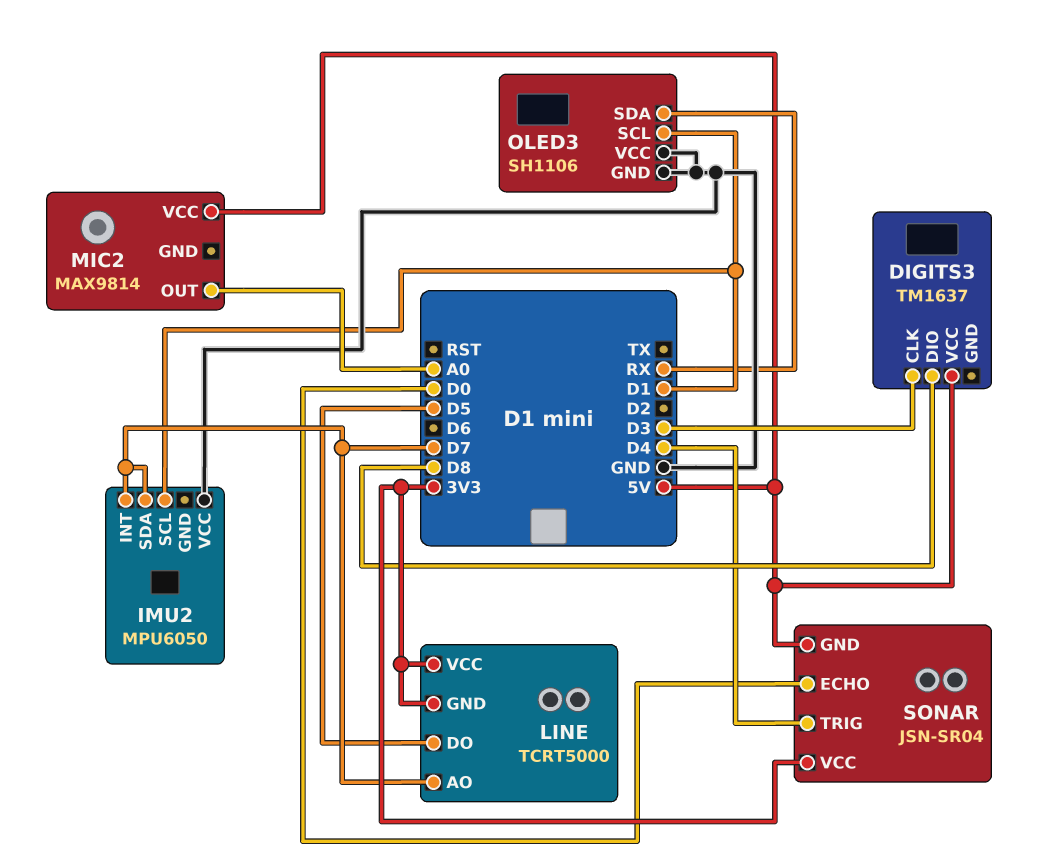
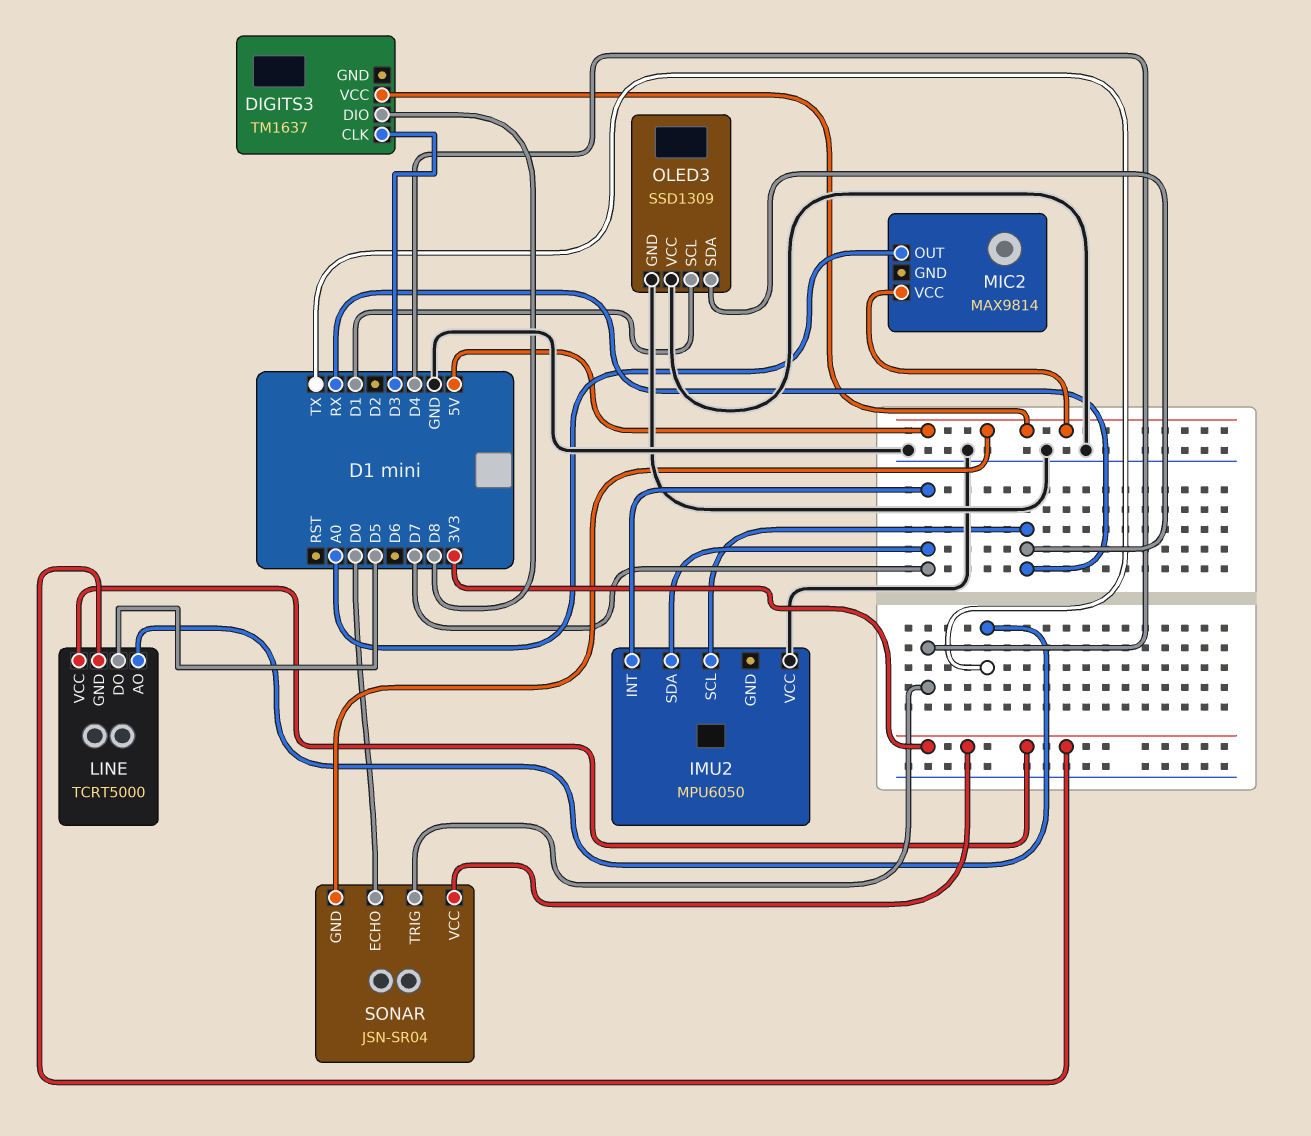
IMU2 pin SCL: D1 -> RX
LINE pin AO: D7 -> TX
OLED3: SH1106 -> SSD1309

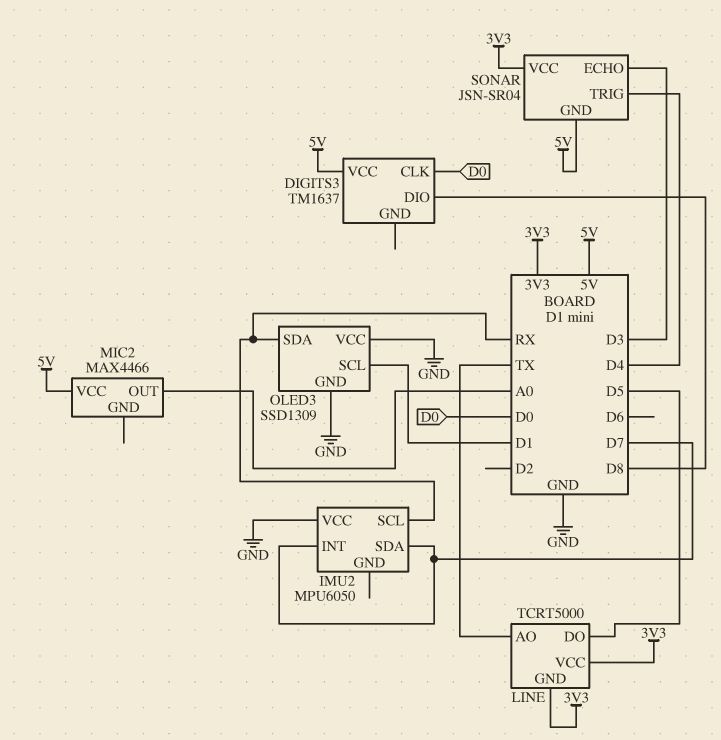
DIGITS3 pin CLK: D3 -> D0
MIC2: MAX9814 -> MAX4466
SONAR pin ECHO: D0 -> D3

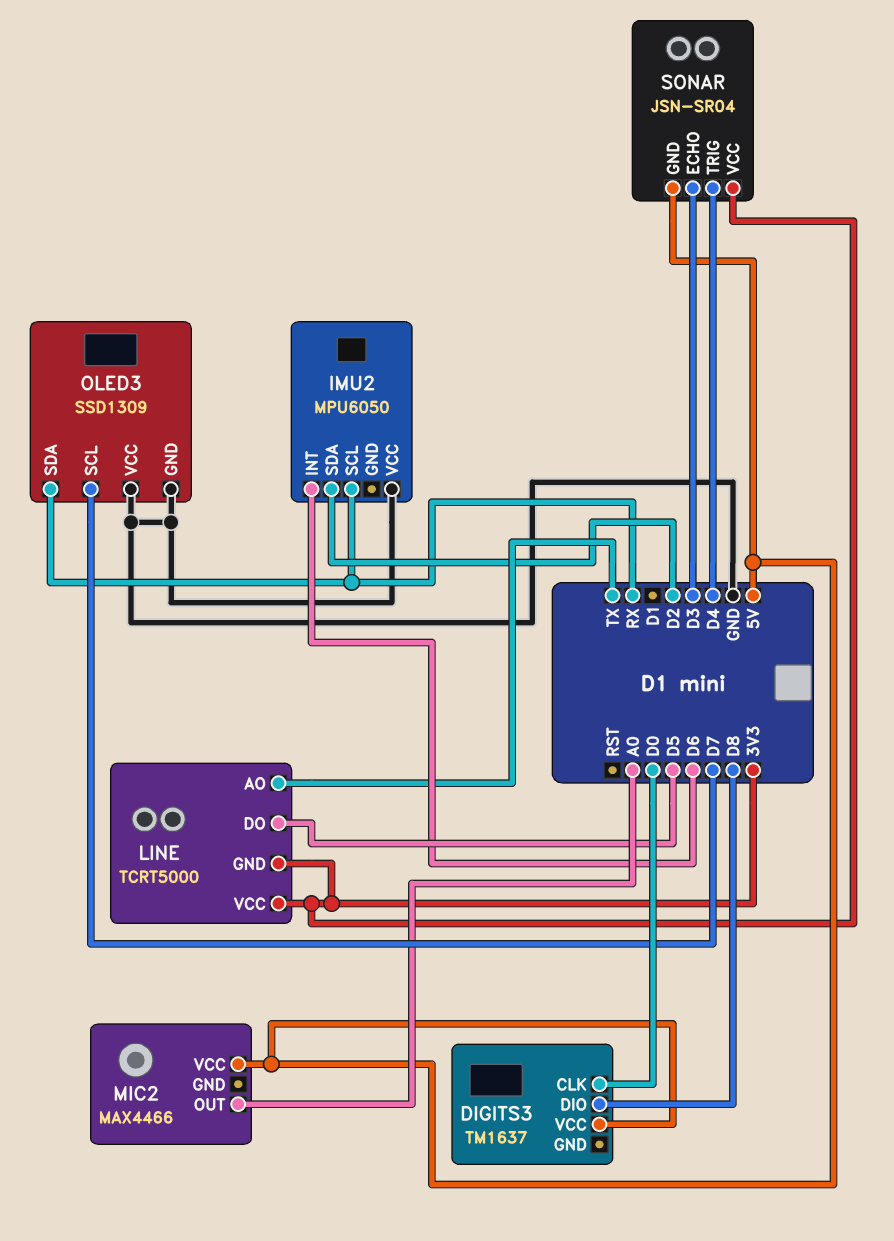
IMU2 pin INT: D7 -> D6
IMU2 pin SDA: D7 -> D2
OLED3 pin SCL: D1 -> D7

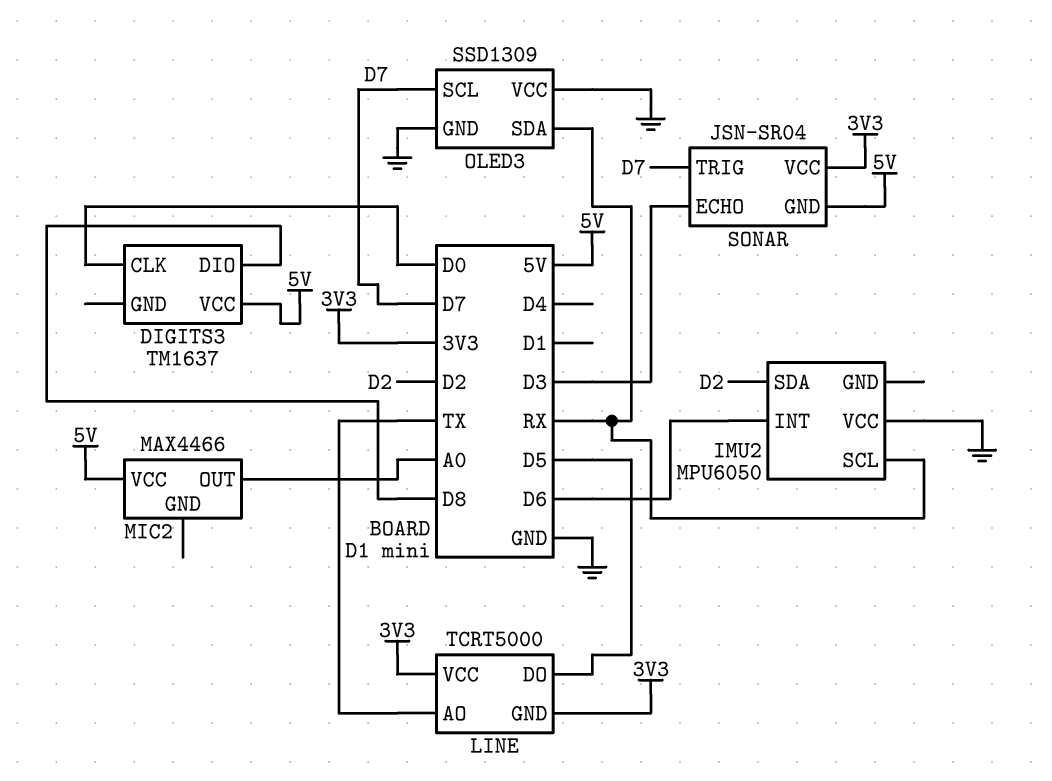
SONAR pin TRIG: D4 -> D7

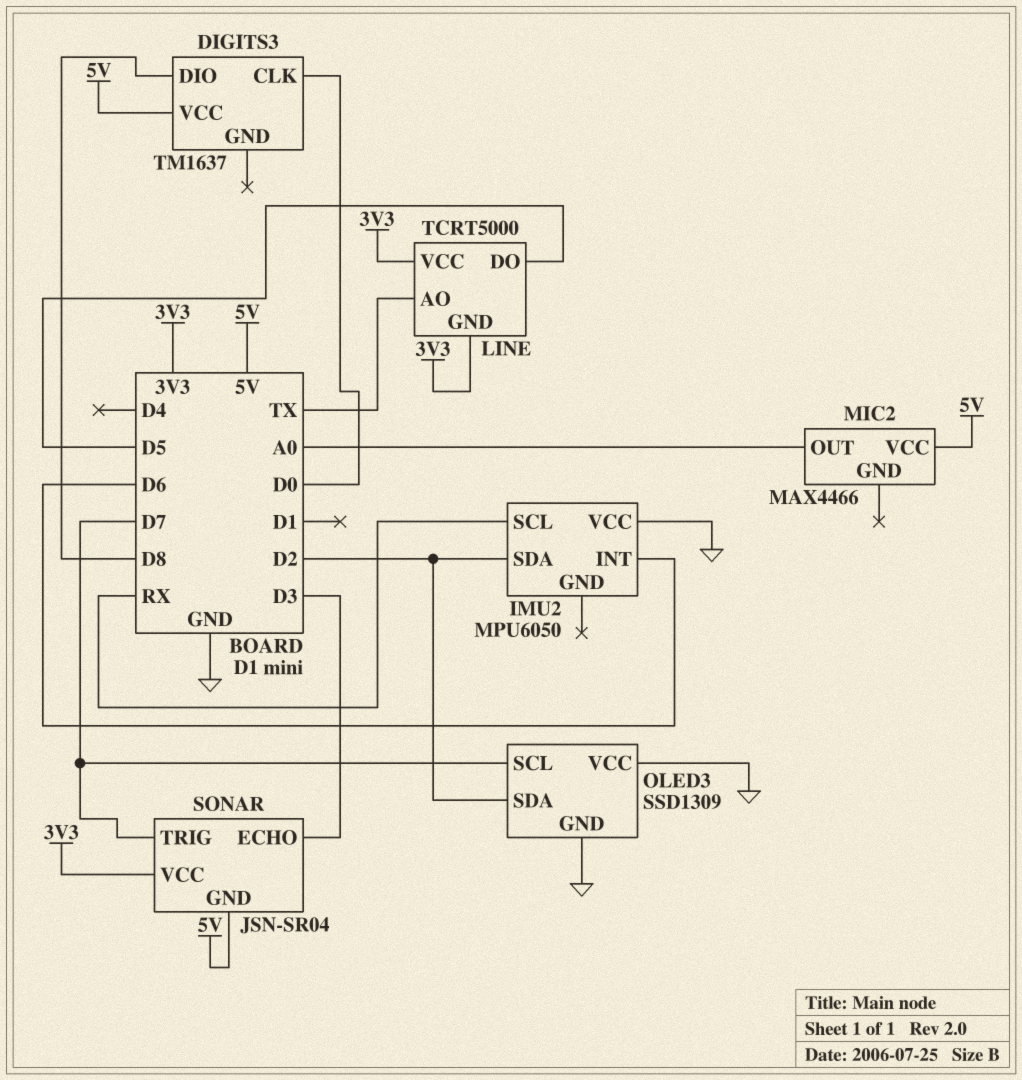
OLED3 pin SDA: RX -> D2

